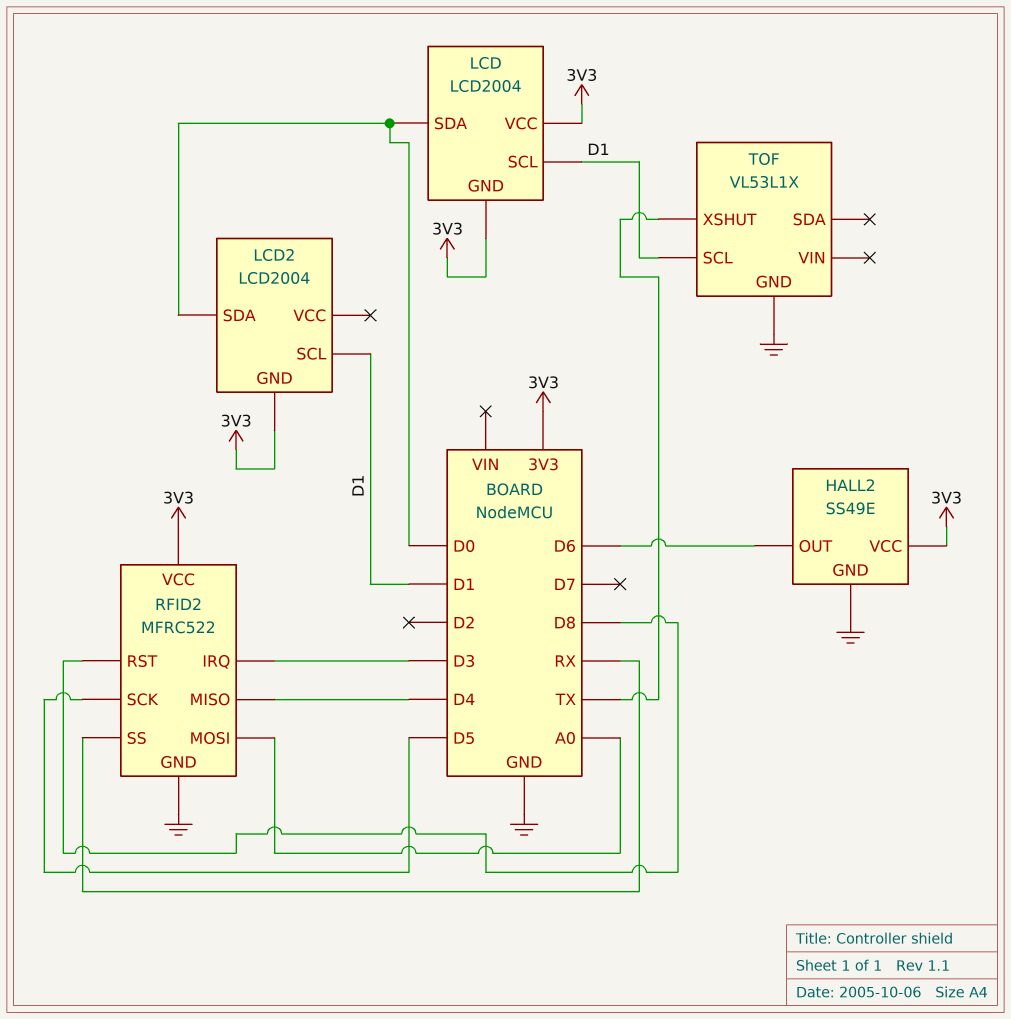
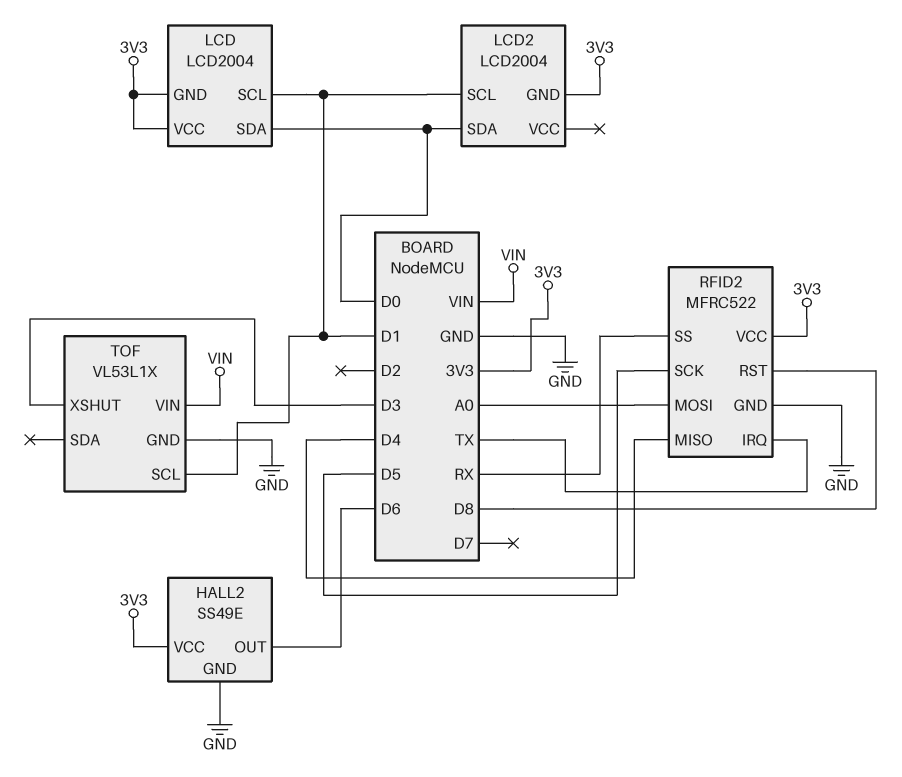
RFID2 pin IRQ: D3 -> TX
TOF pin VIN: none -> VIN
TOF pin XSHUT: TX -> D3

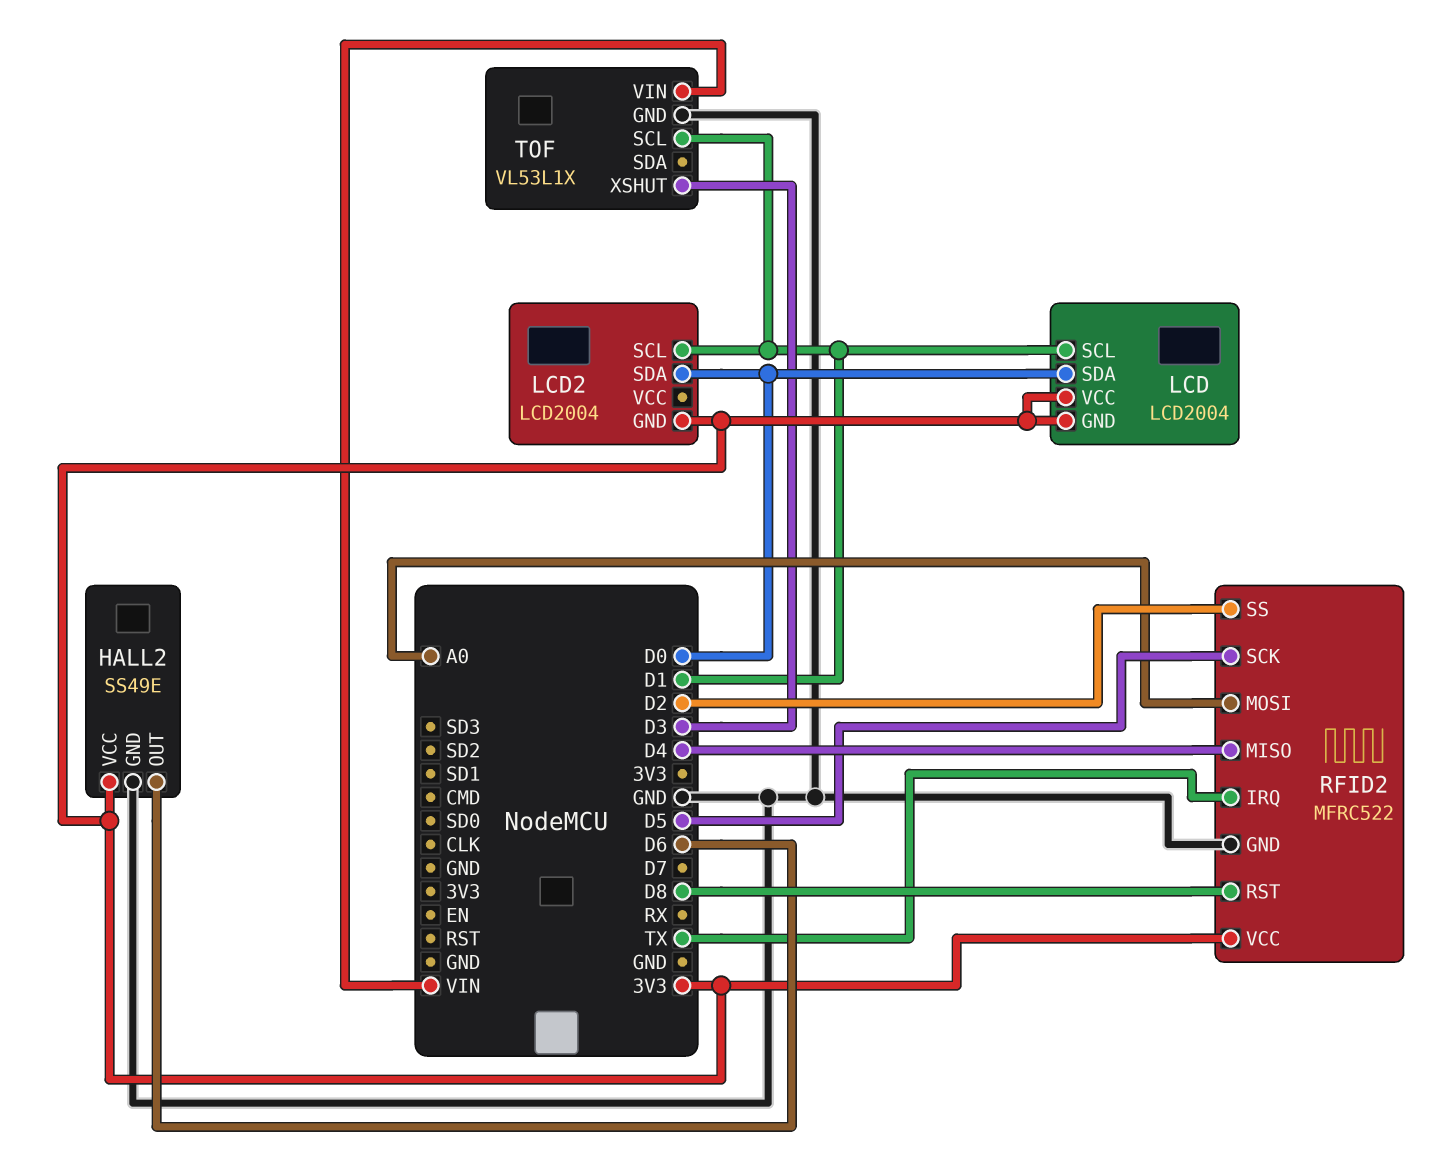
RFID2 pin SS: RX -> D2

